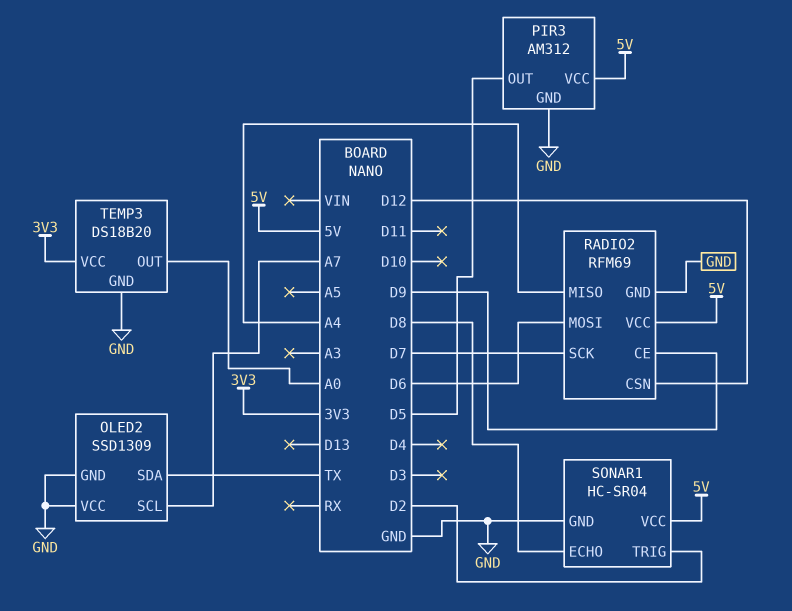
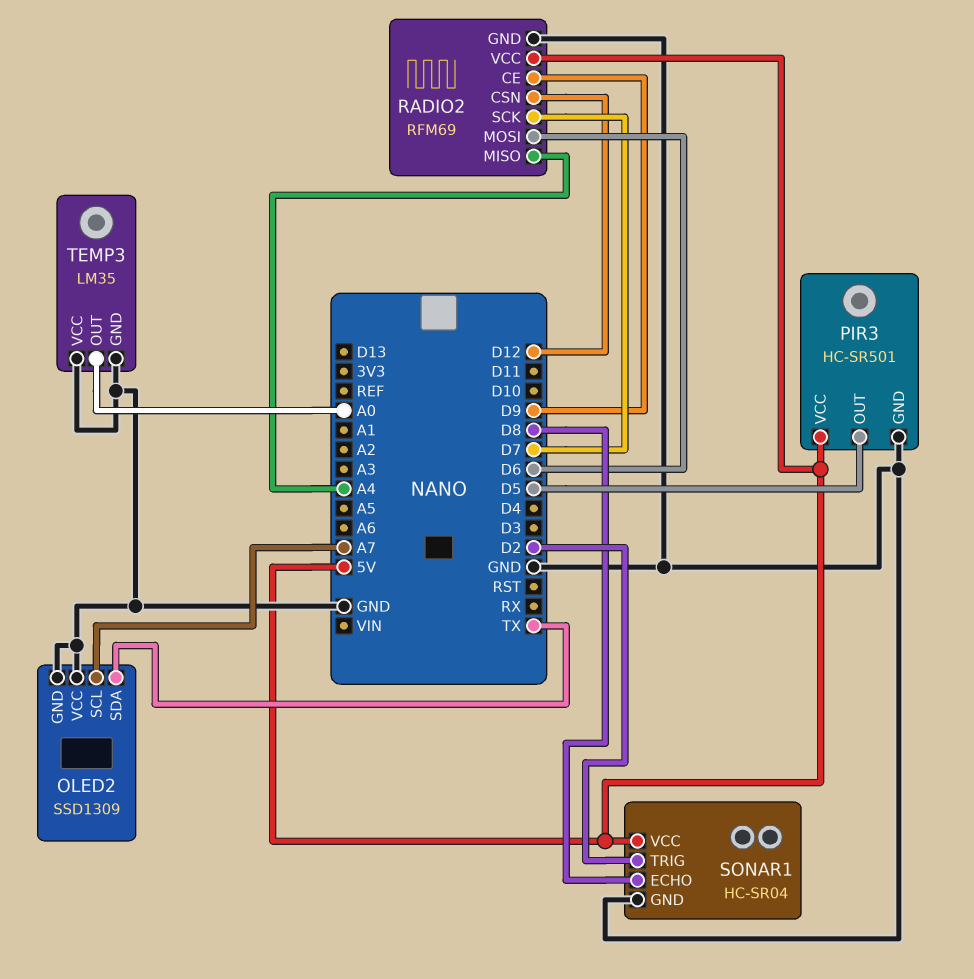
PIR3: AM312 -> HC-SR501
TEMP3: DS18B20 -> LM35
TEMP3 pin VCC: 3V3 -> GND

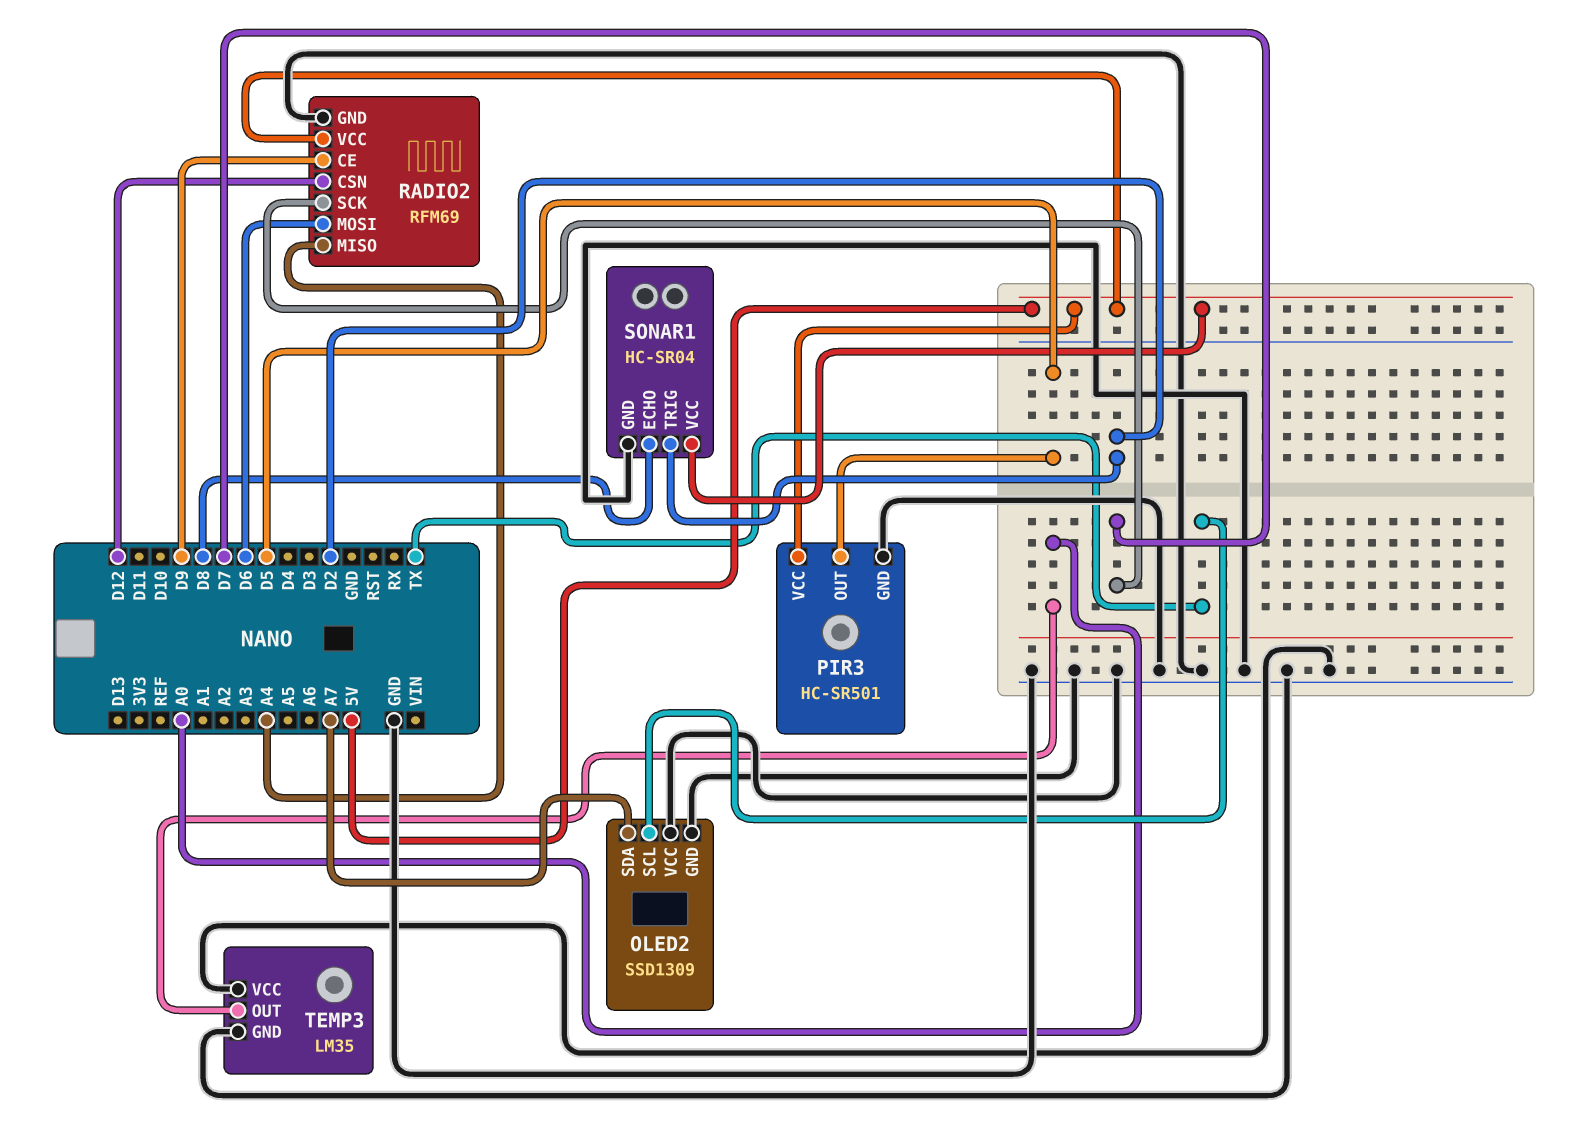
OLED2 pin SCL: A7 -> TX
OLED2 pin SDA: TX -> A7

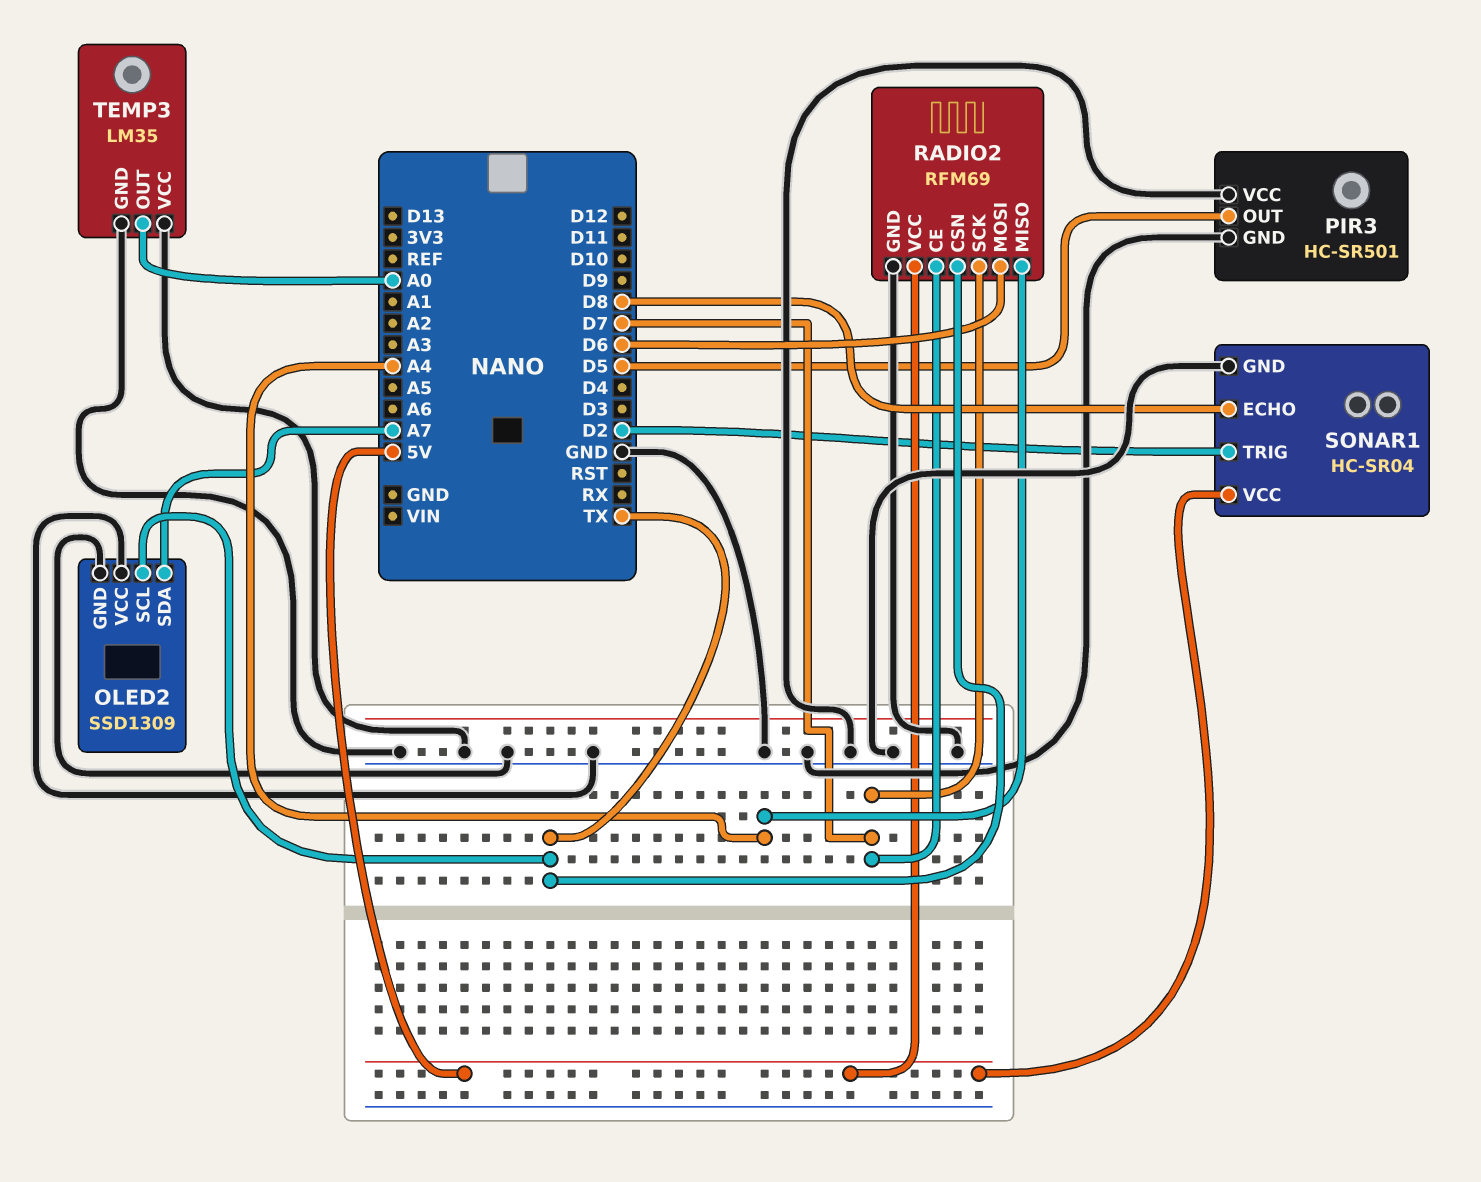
PIR3 pin VCC: 5V -> GND
RADIO2 pin CE: D9 -> D7
RADIO2 pin CSN: D12 -> TX

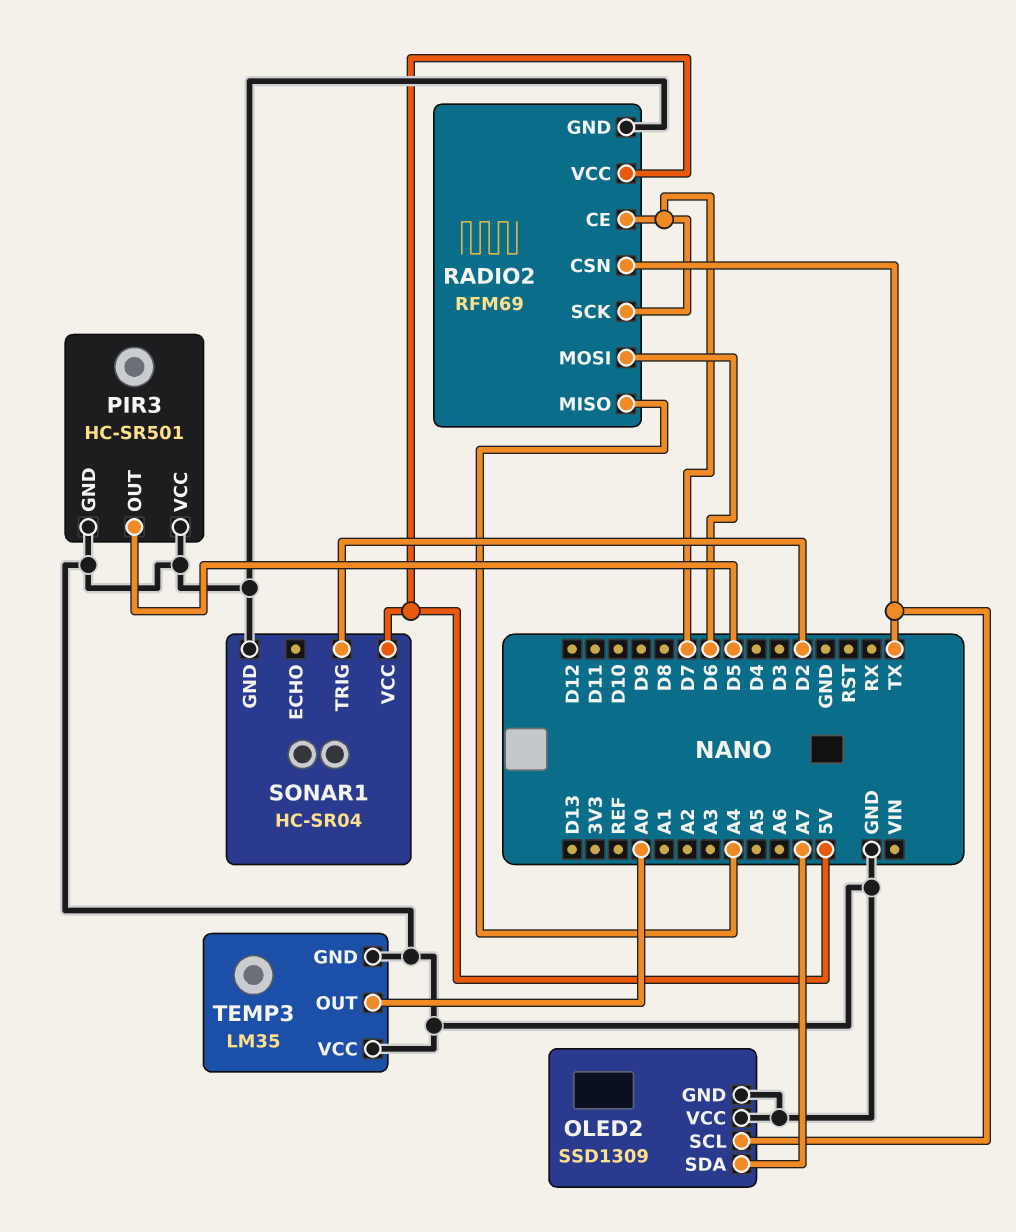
SONAR1 pin ECHO: D8 -> none

